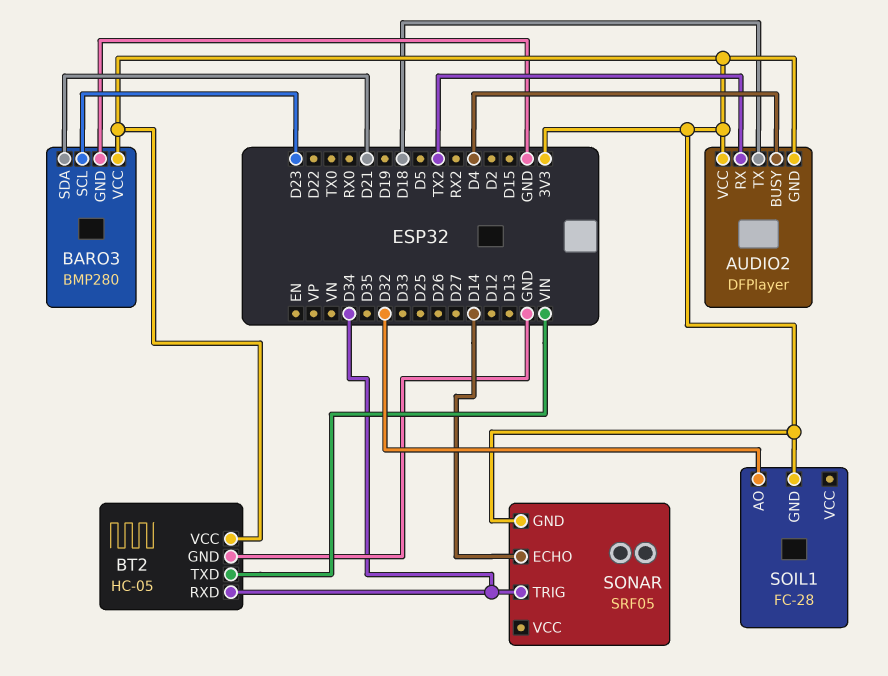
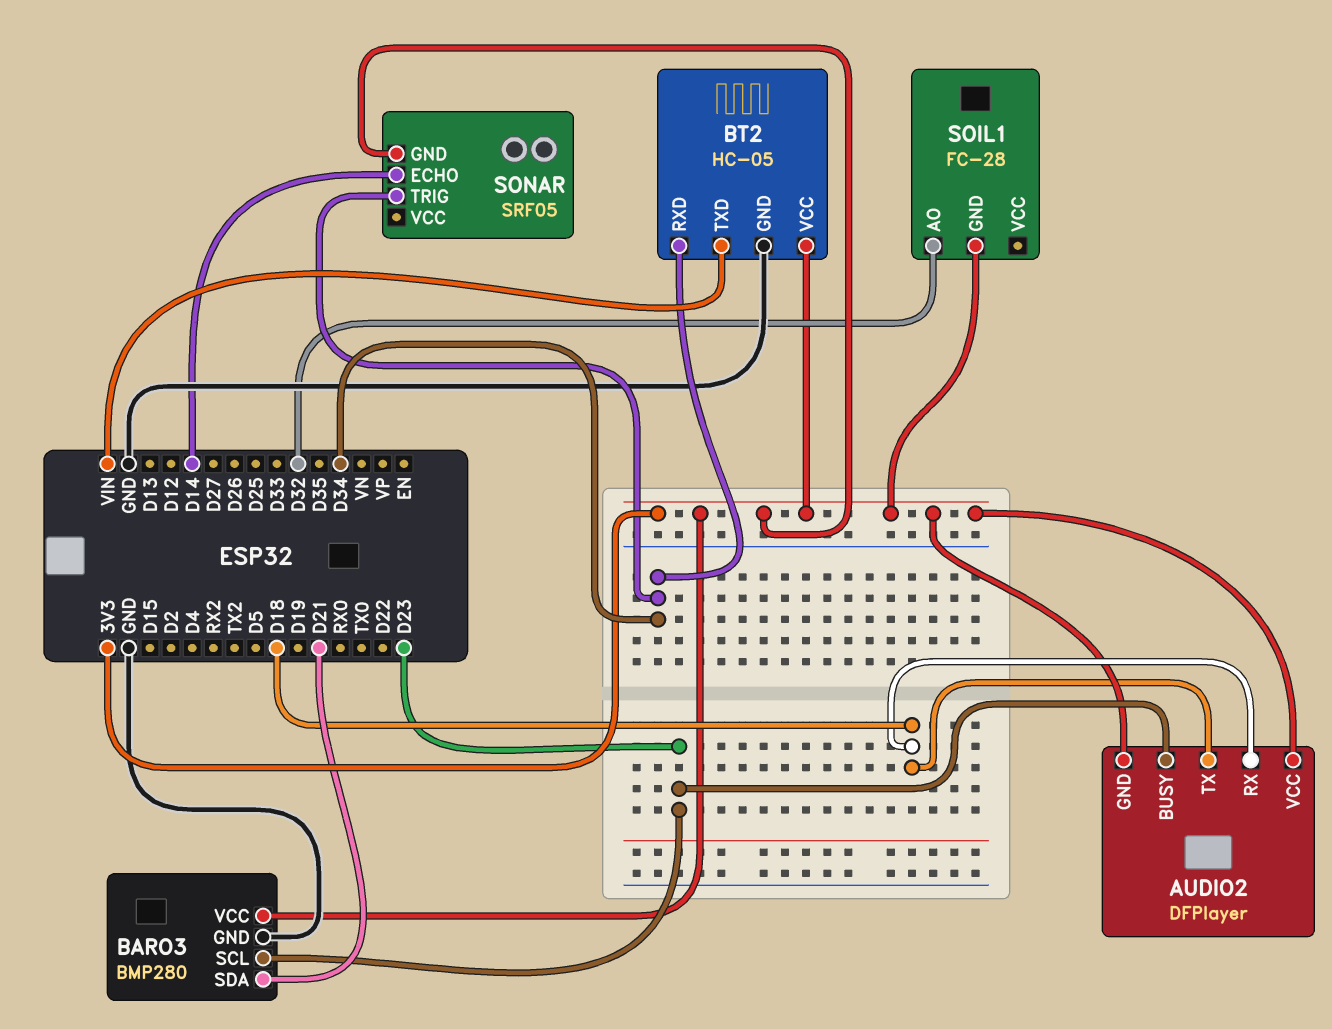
AUDIO2 pin BUSY: D4 -> D23
AUDIO2 pin RX: TX2 -> D18

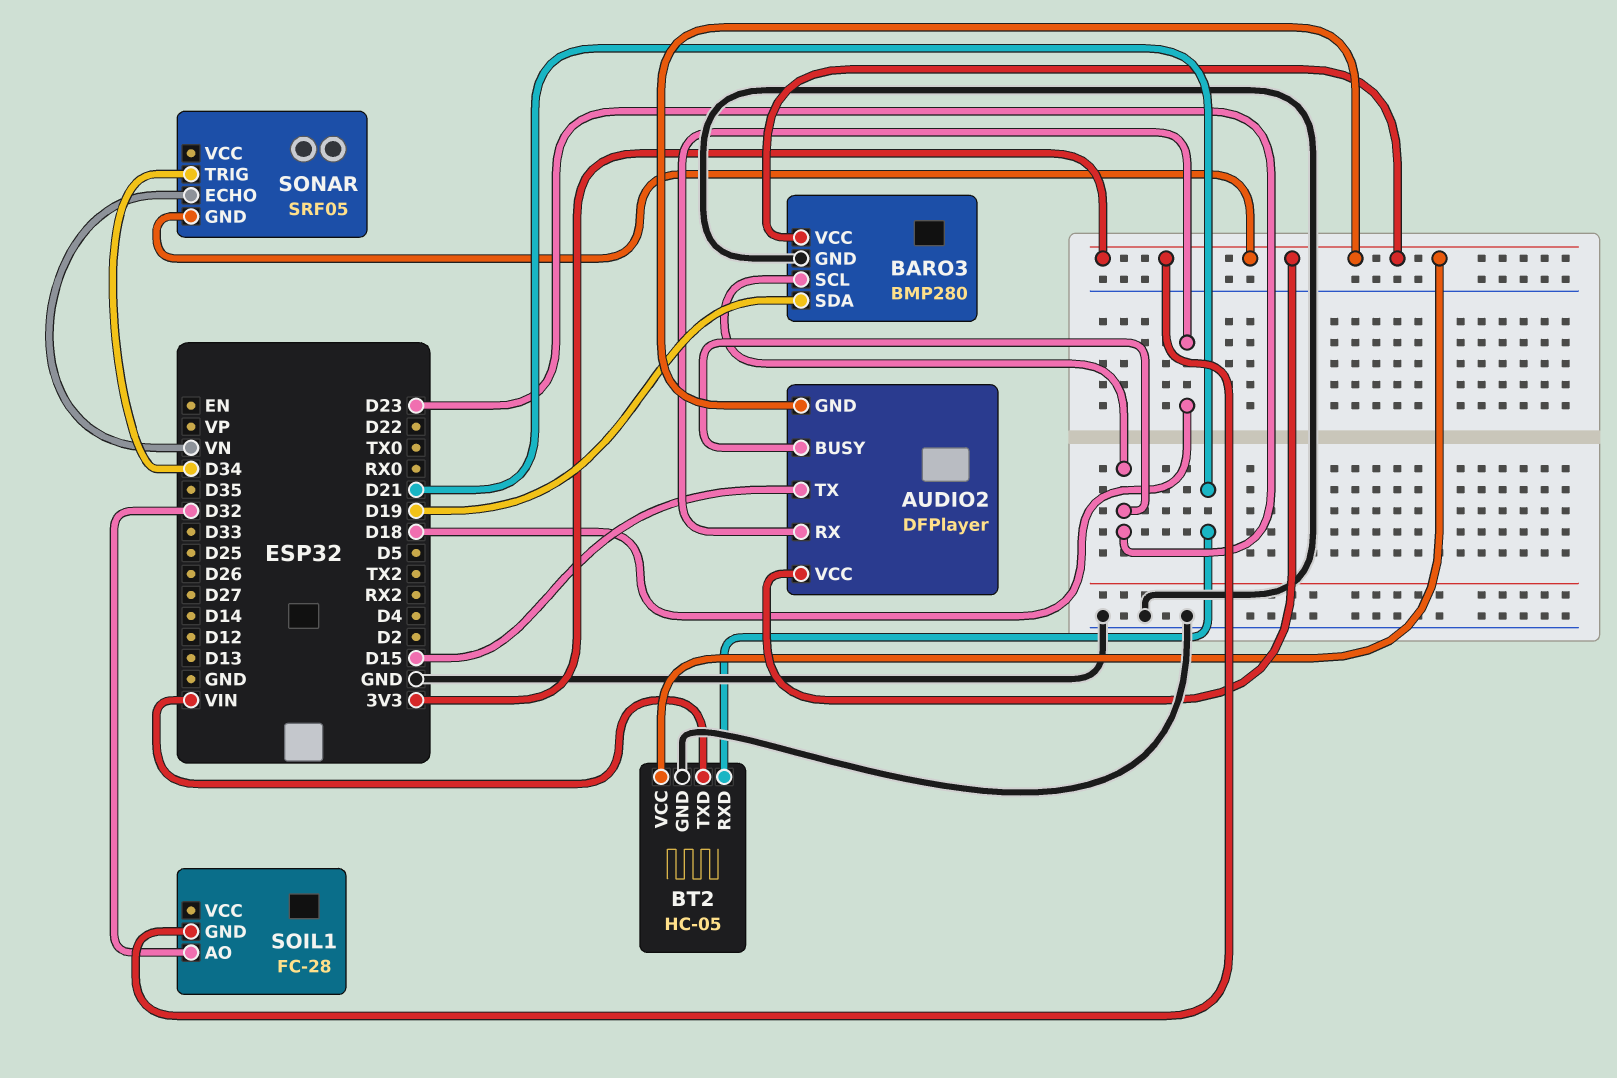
AUDIO2 pin TX: D18 -> D15
BARO3 pin SDA: D21 -> D19
BT2 pin RXD: D34 -> D21
SONAR pin ECHO: D14 -> VN

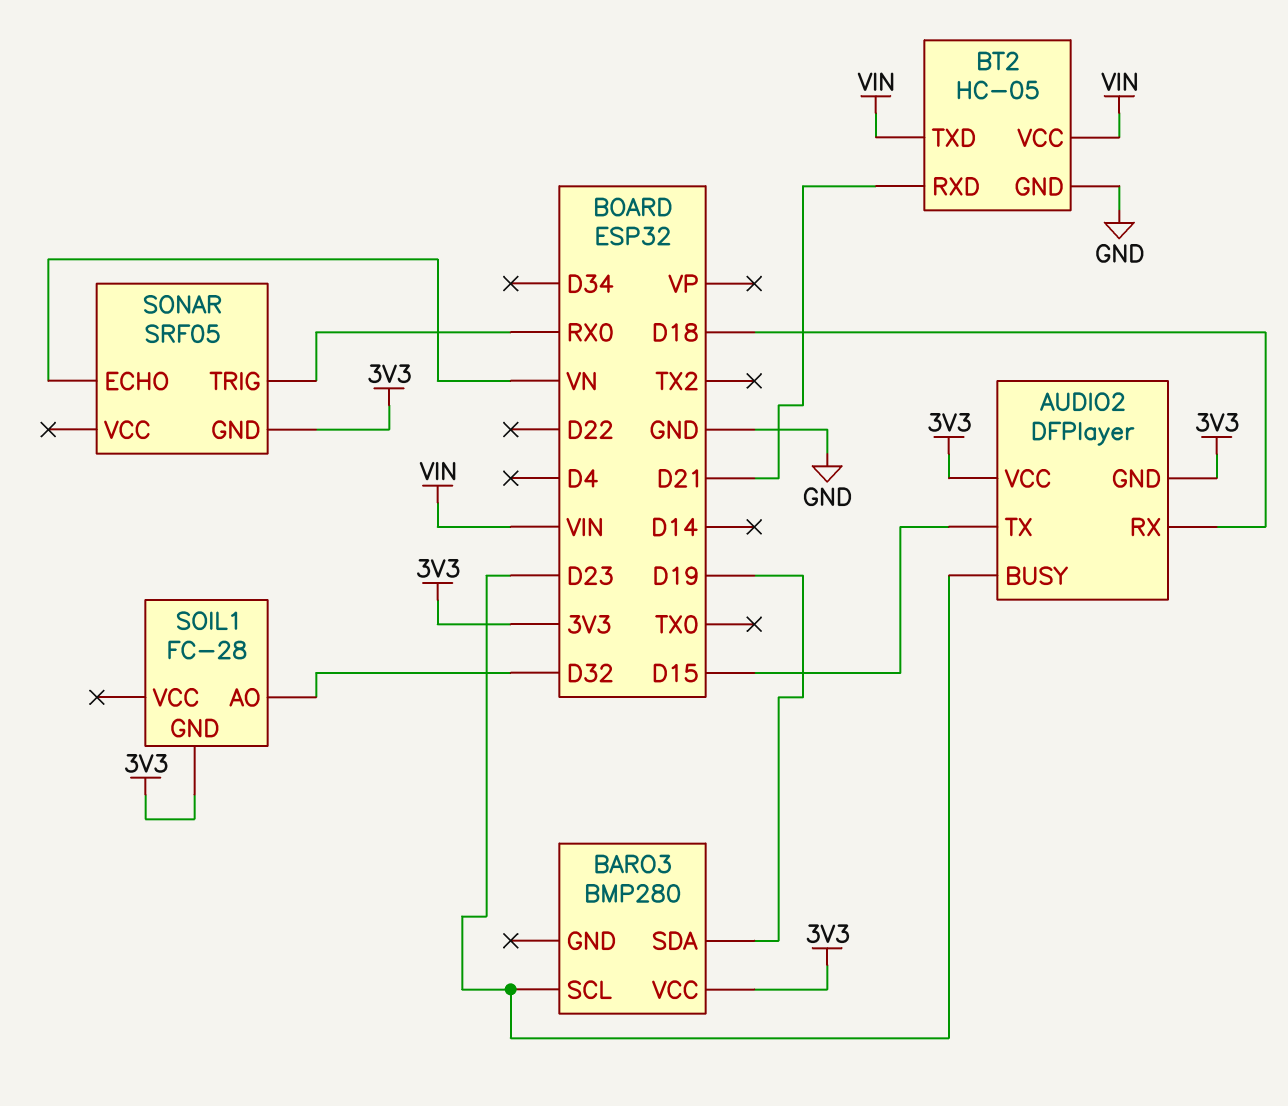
BARO3 pin GND: GND -> none
BT2 pin VCC: 3V3 -> VIN
SONAR pin TRIG: D34 -> RX0

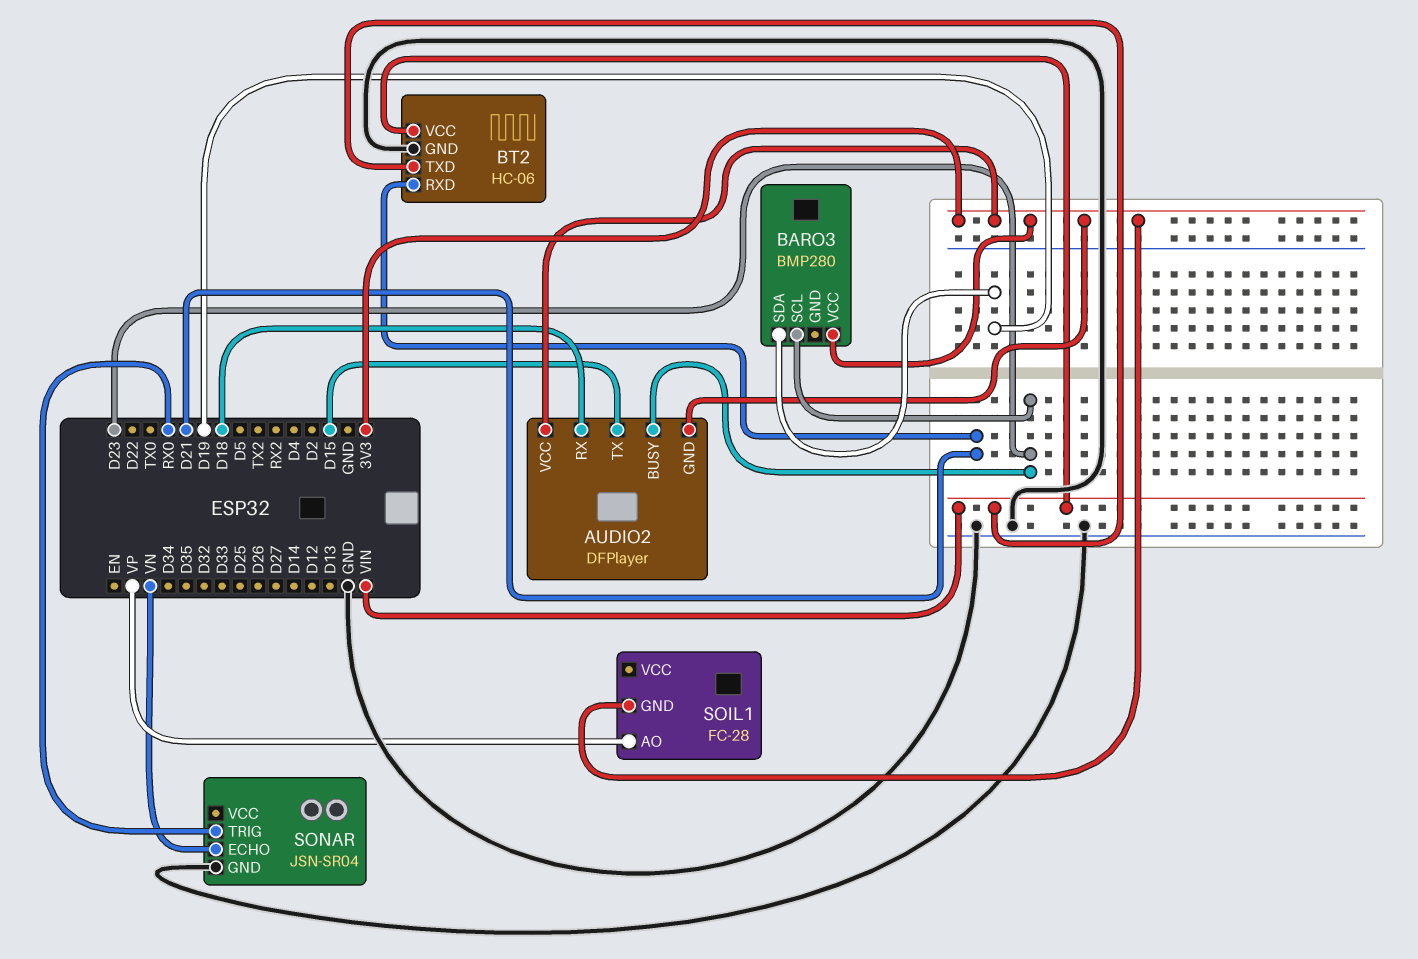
BT2: HC-05 -> HC-06
SOIL1 pin AO: D32 -> VP
SONAR: SRF05 -> JSN-SR04
SONAR pin GND: 3V3 -> GND

